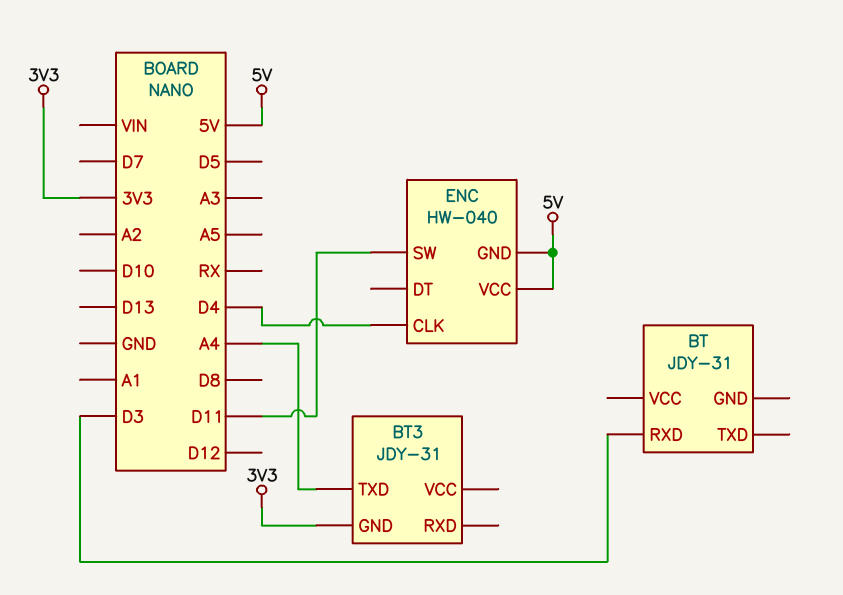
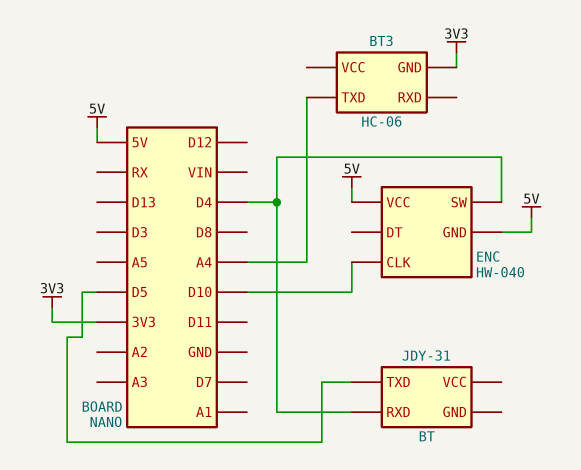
BT pin RXD: D3 -> D4
BT pin TXD: none -> D5
BT3: JDY-31 -> HC-06
ENC pin CLK: D4 -> D10
ENC pin SW: D11 -> D4

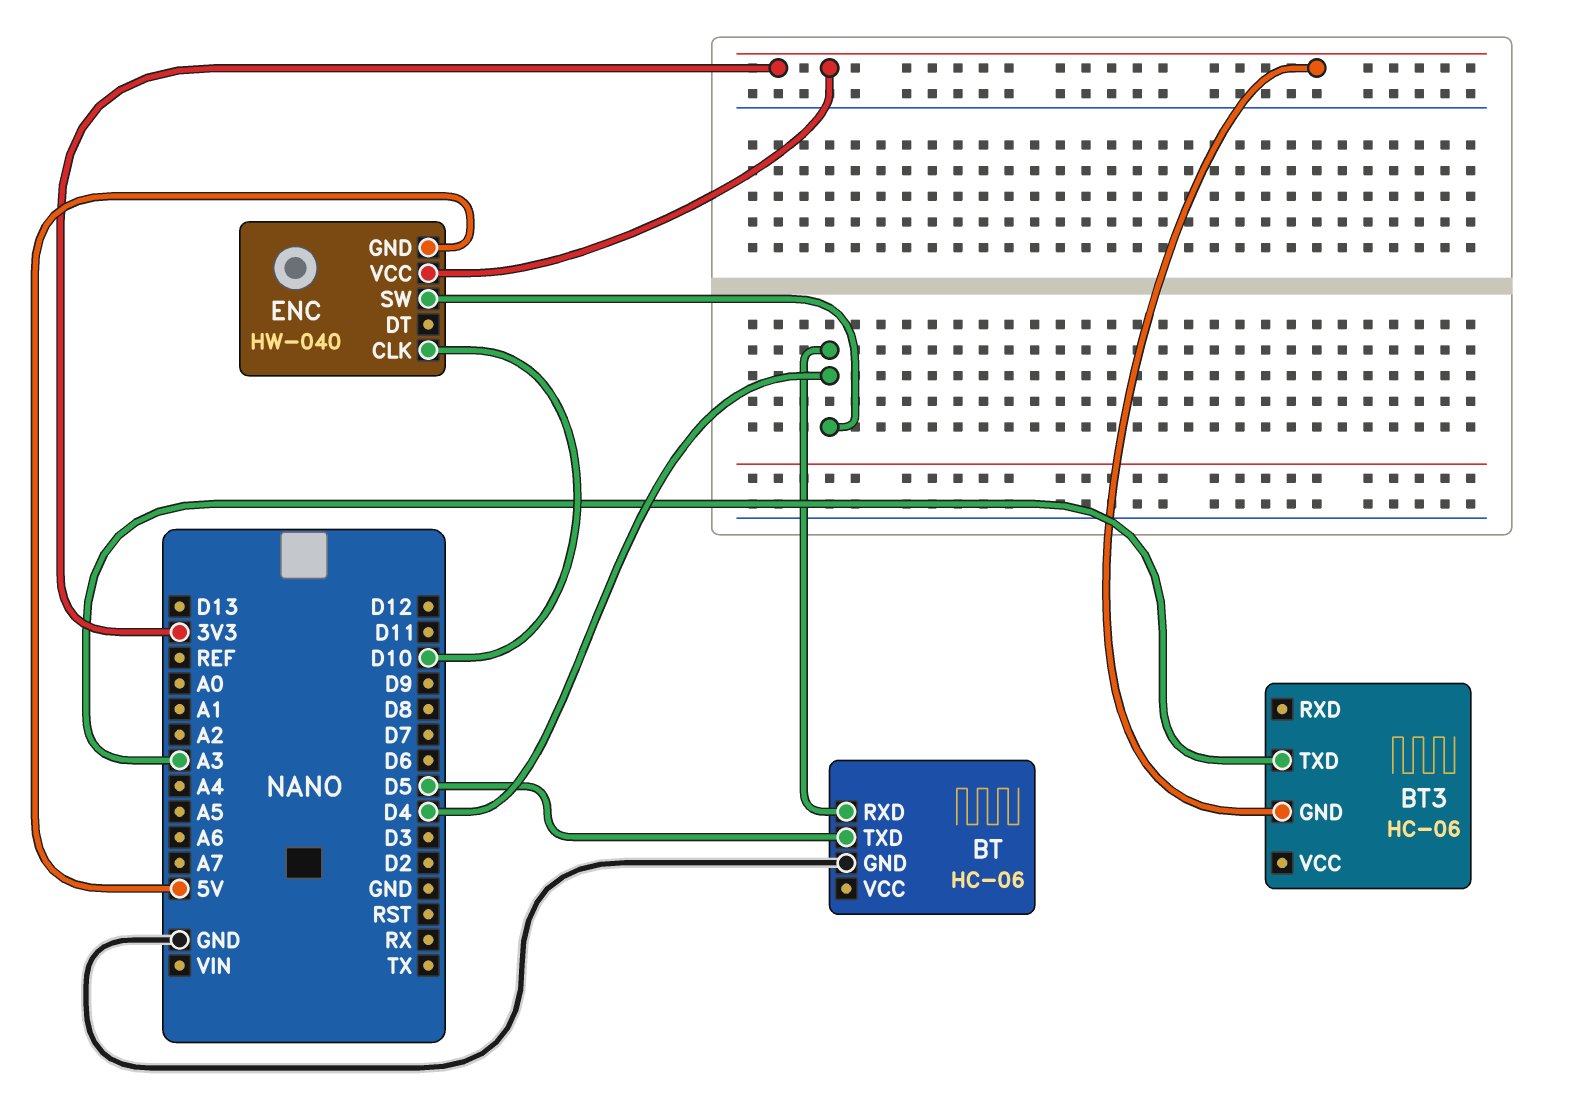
BT: JDY-31 -> HC-06
BT pin GND: none -> GND
BT3 pin TXD: A4 -> A3
ENC pin VCC: 5V -> 3V3

